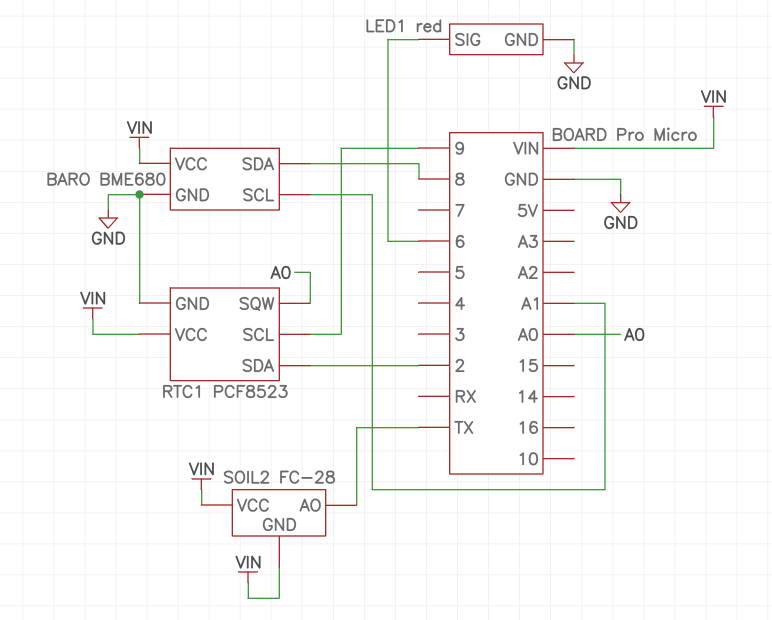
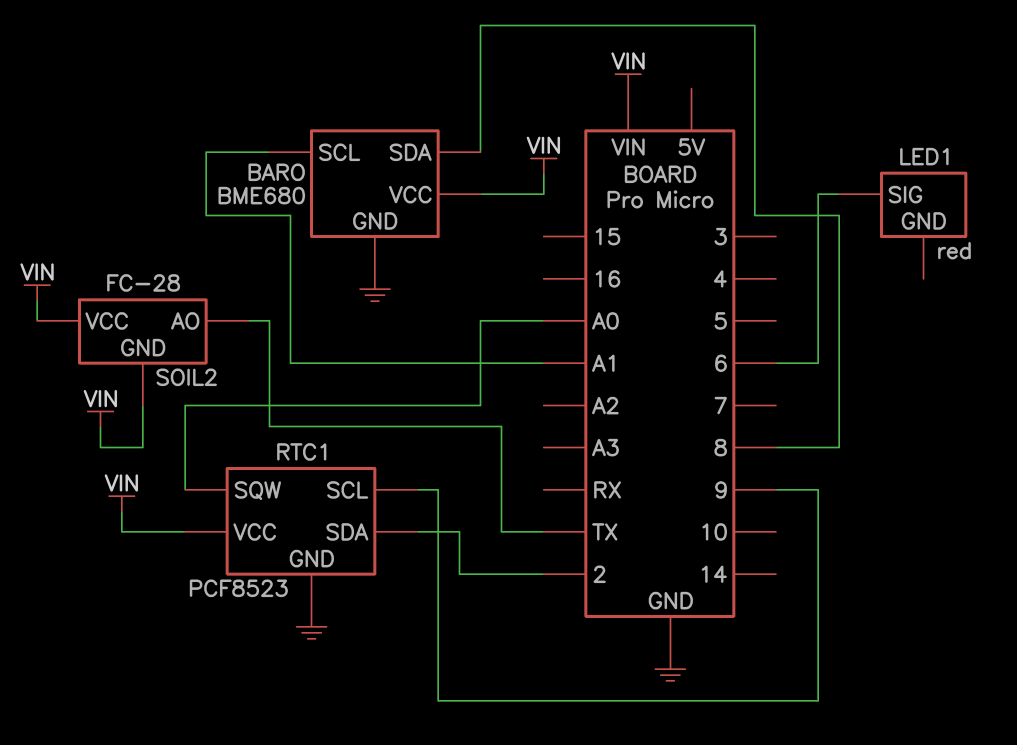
LED1 pin GND: GND -> none

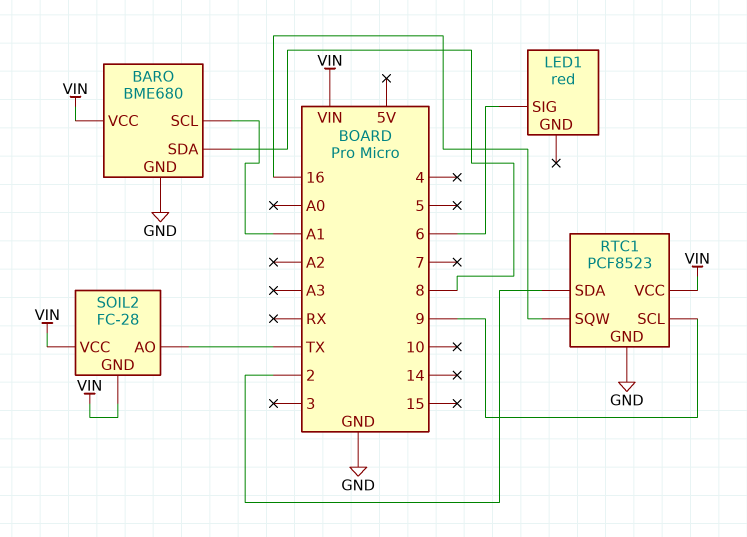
RTC1 pin SQW: A0 -> 16

